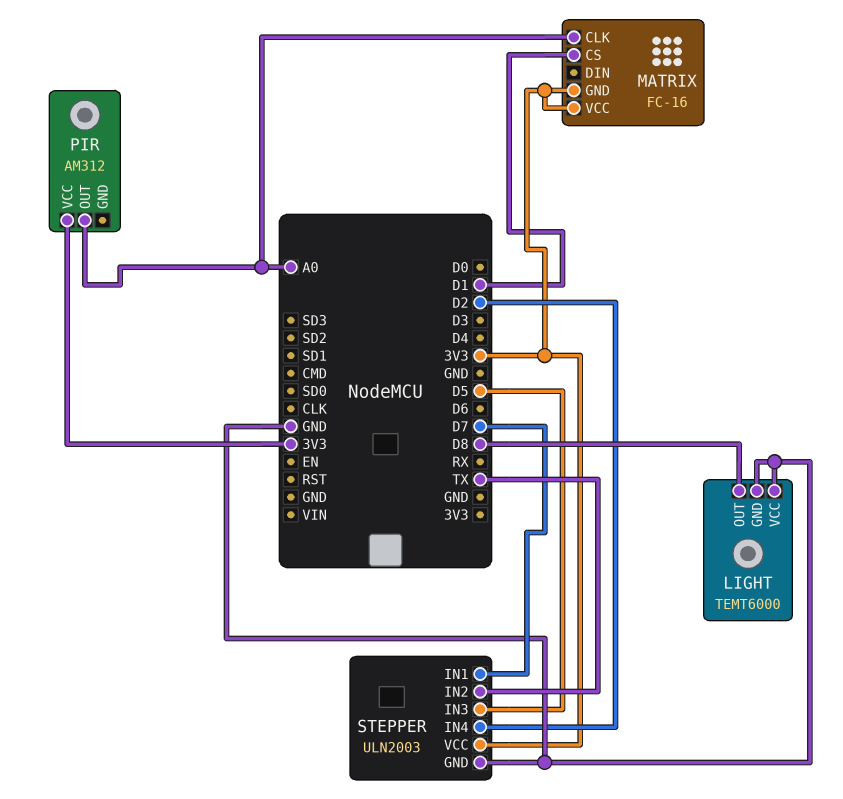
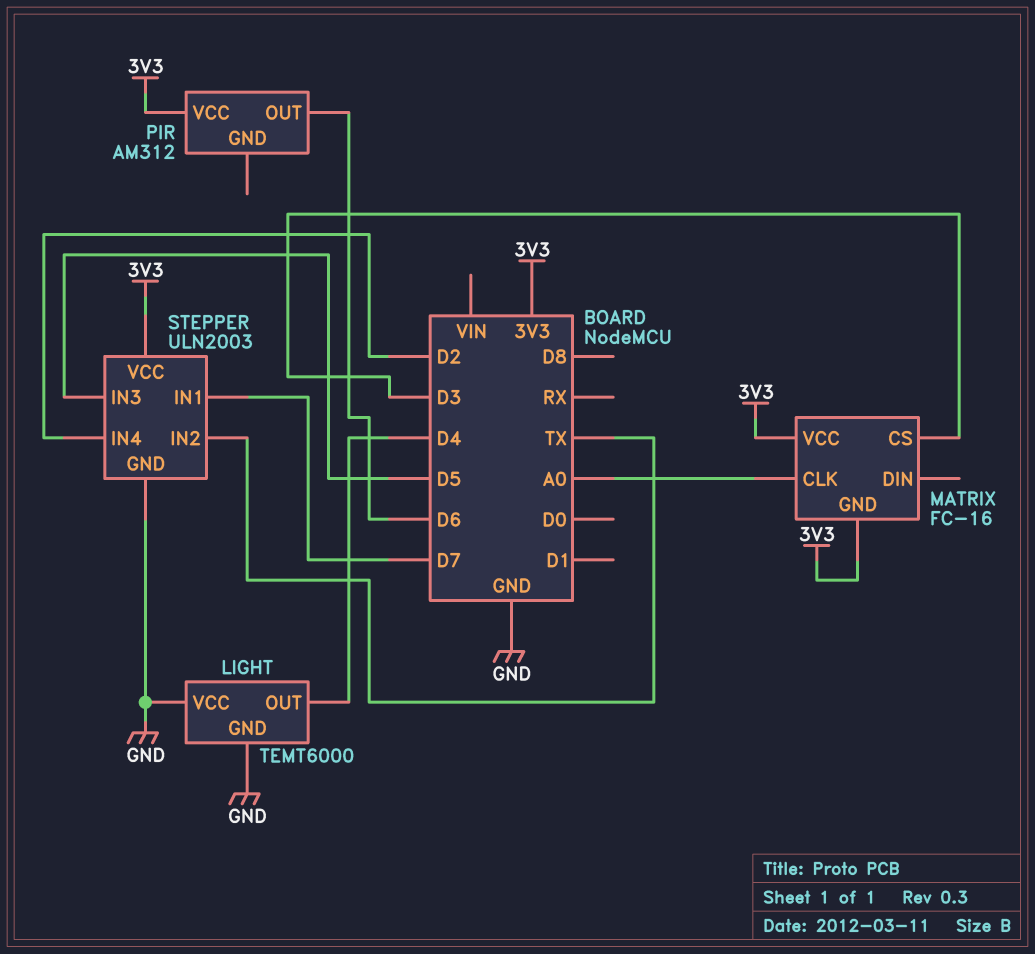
LIGHT pin OUT: D8 -> D4
MATRIX pin CS: D1 -> D3
PIR pin OUT: A0 -> D6

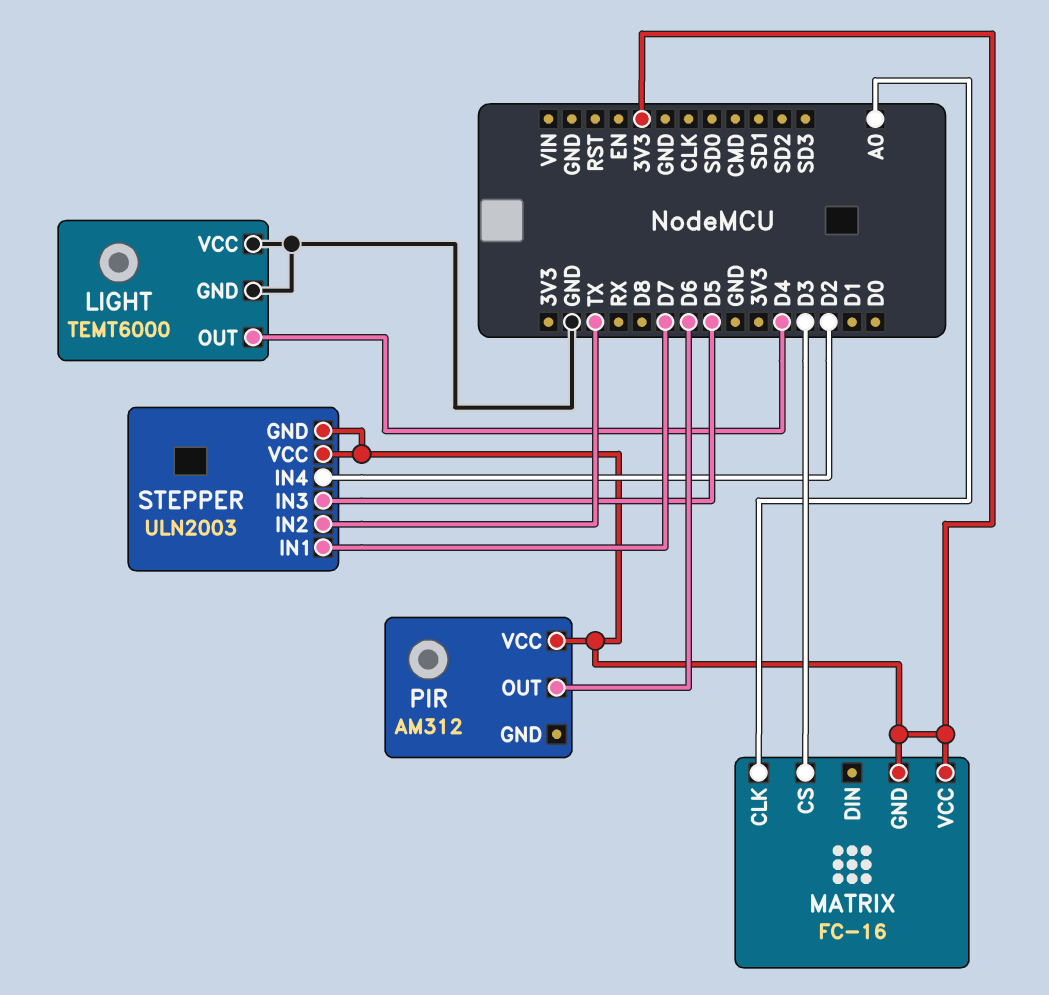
STEPPER pin GND: GND -> 3V3

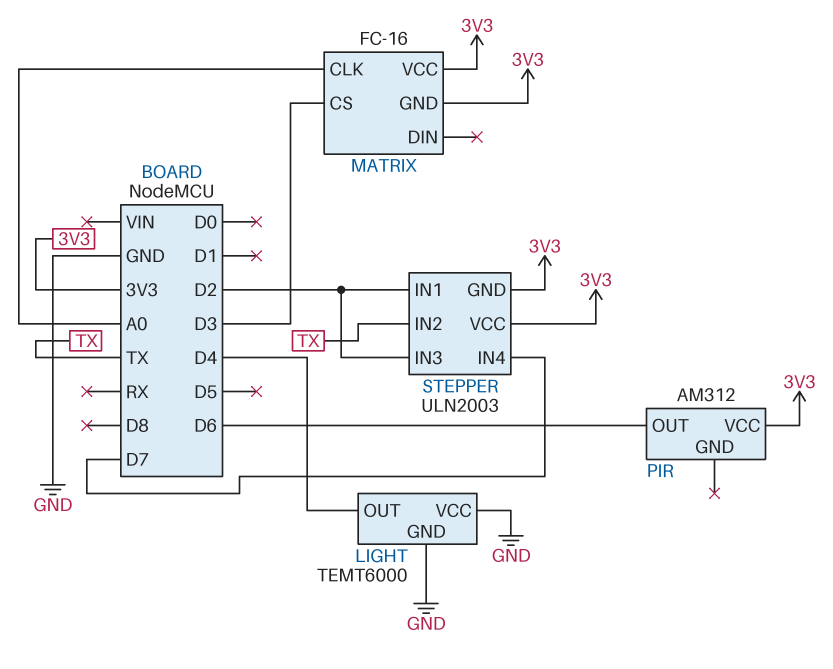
STEPPER pin IN1: D7 -> D2
STEPPER pin IN3: D5 -> D2
STEPPER pin IN4: D2 -> D7

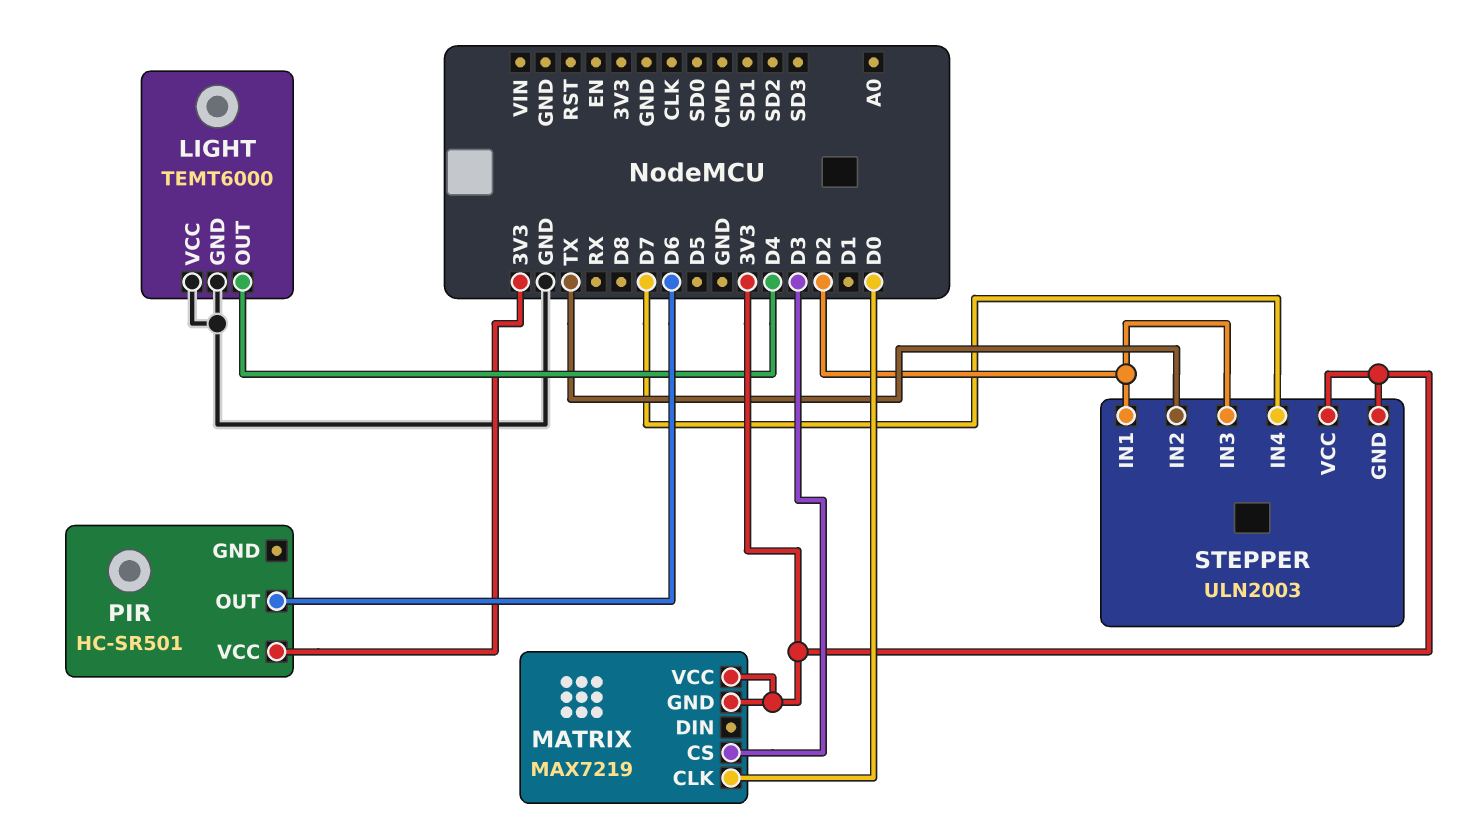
MATRIX: FC-16 -> MAX7219
MATRIX pin CLK: A0 -> D0
PIR: AM312 -> HC-SR501

